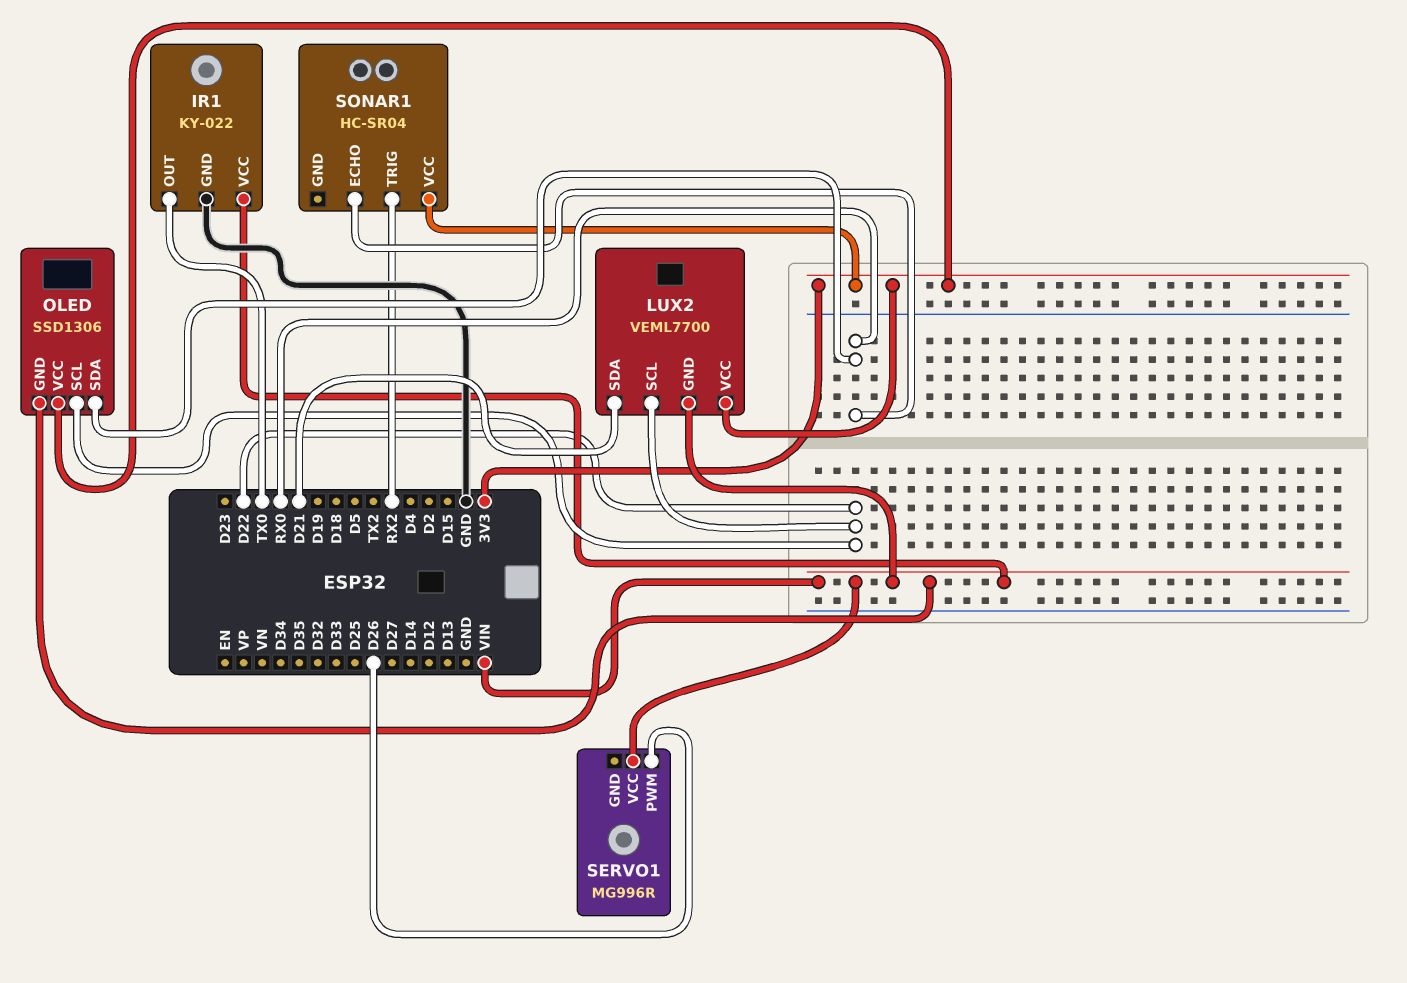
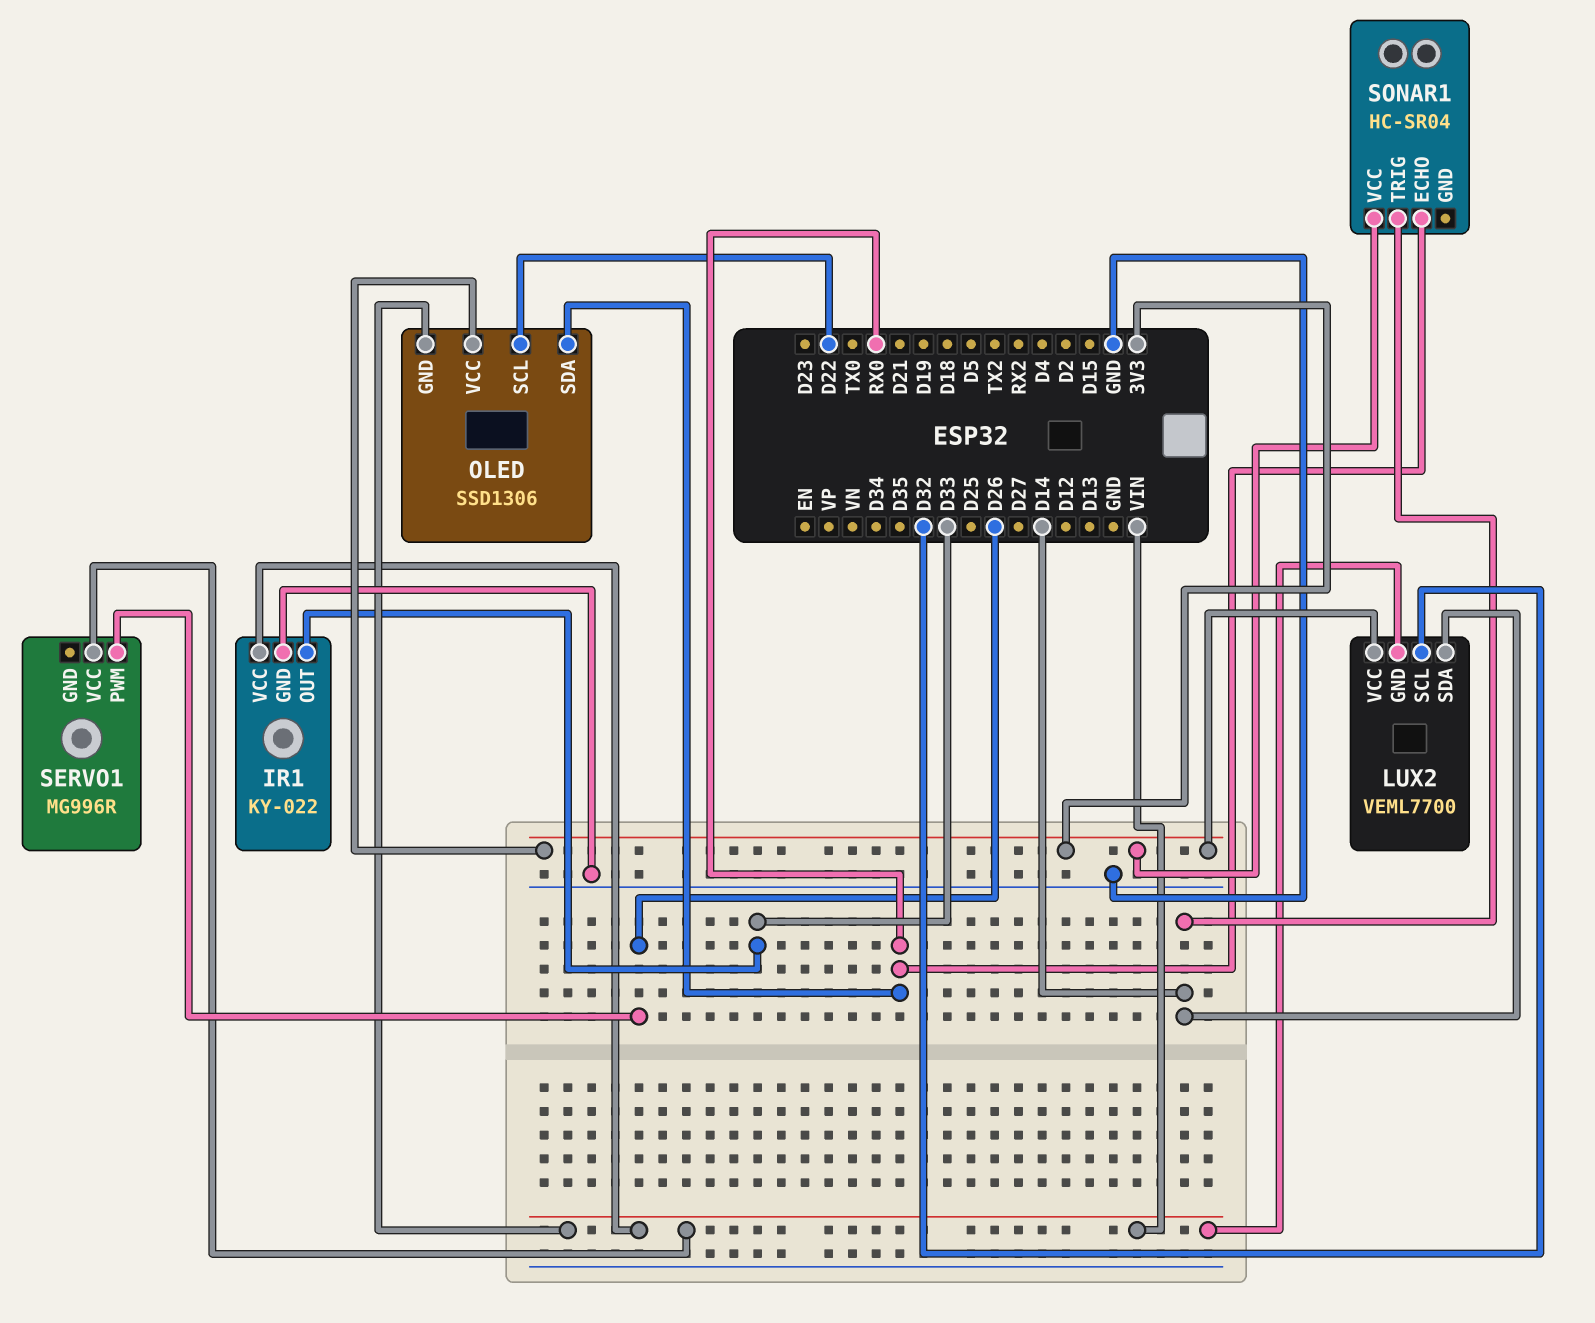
IR1 pin OUT: TX0 -> D33
LUX2 pin SCL: D22 -> D32
LUX2 pin SDA: D21 -> D14
SONAR1 pin TRIG: RX2 -> D14

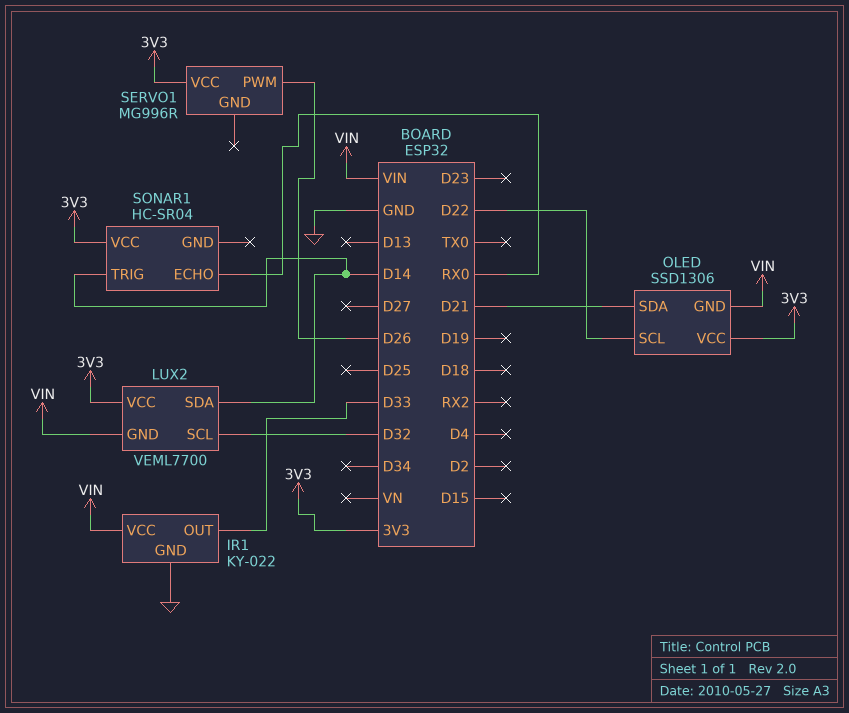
OLED pin SDA: RX0 -> D21
SERVO1 pin VCC: VIN -> 3V3

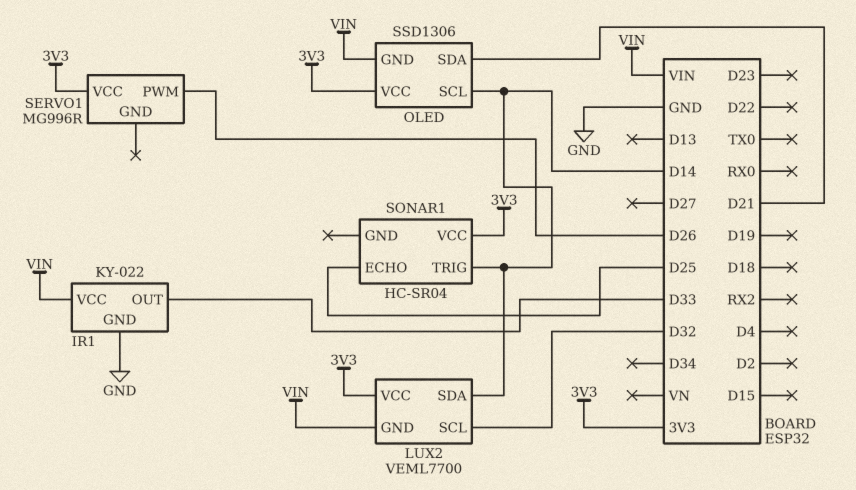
OLED pin SCL: D22 -> D14
SONAR1 pin ECHO: RX0 -> D25

